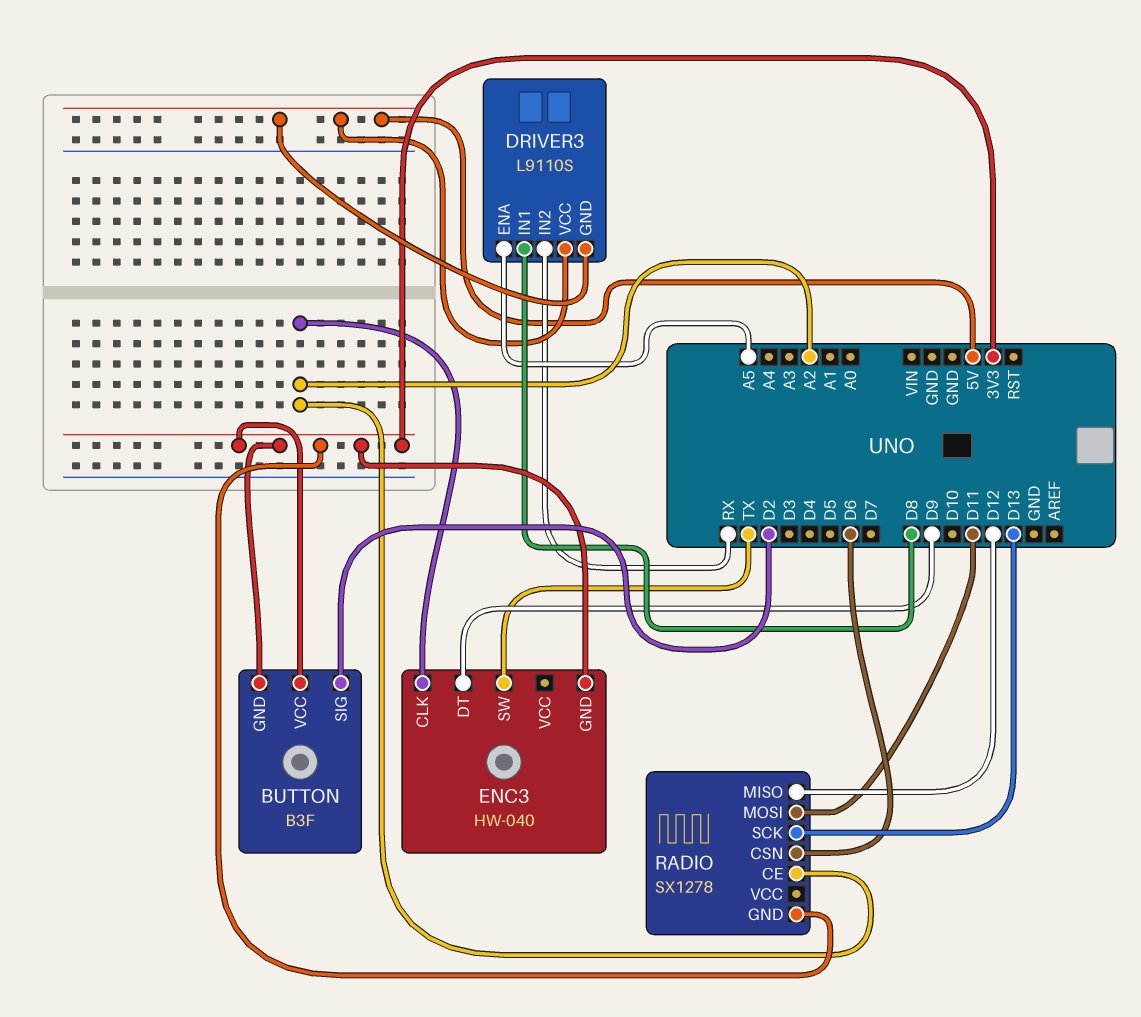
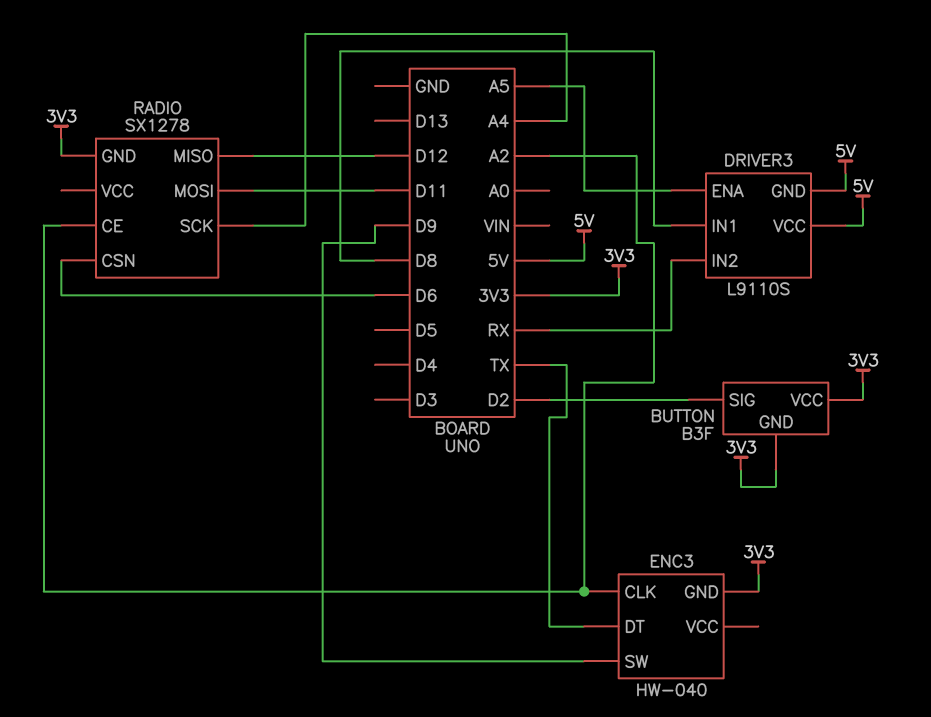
ENC3 pin DT: D9 -> TX
ENC3 pin SW: TX -> D9
RADIO pin SCK: D13 -> A4

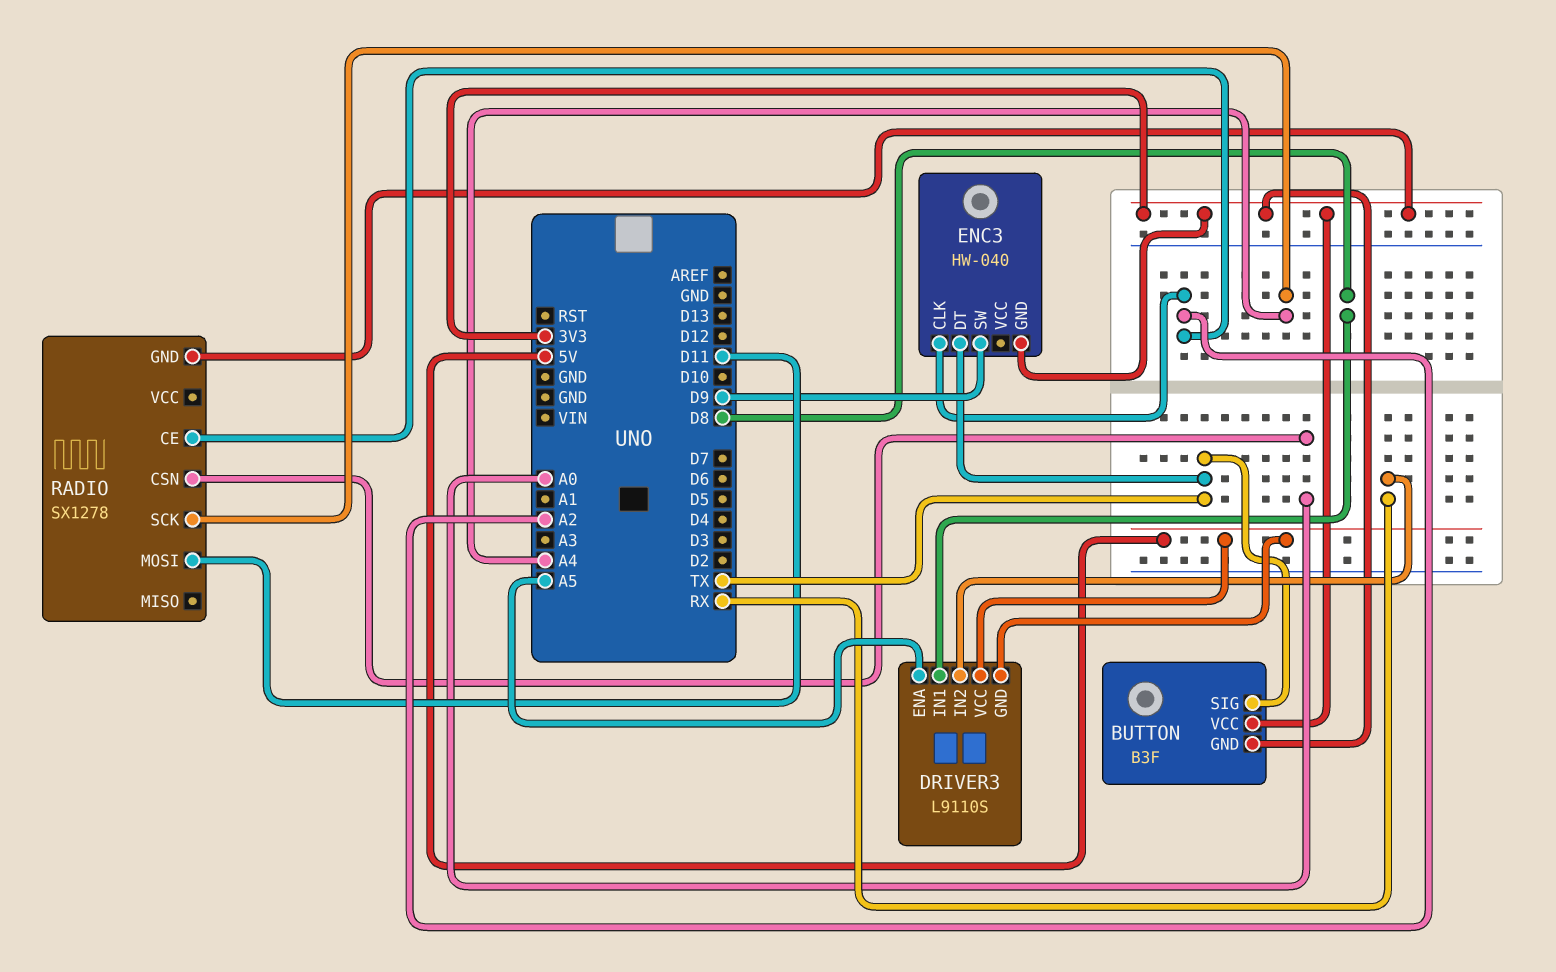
BUTTON pin SIG: D2 -> TX
RADIO pin CSN: D6 -> A0
RADIO pin MISO: D12 -> none

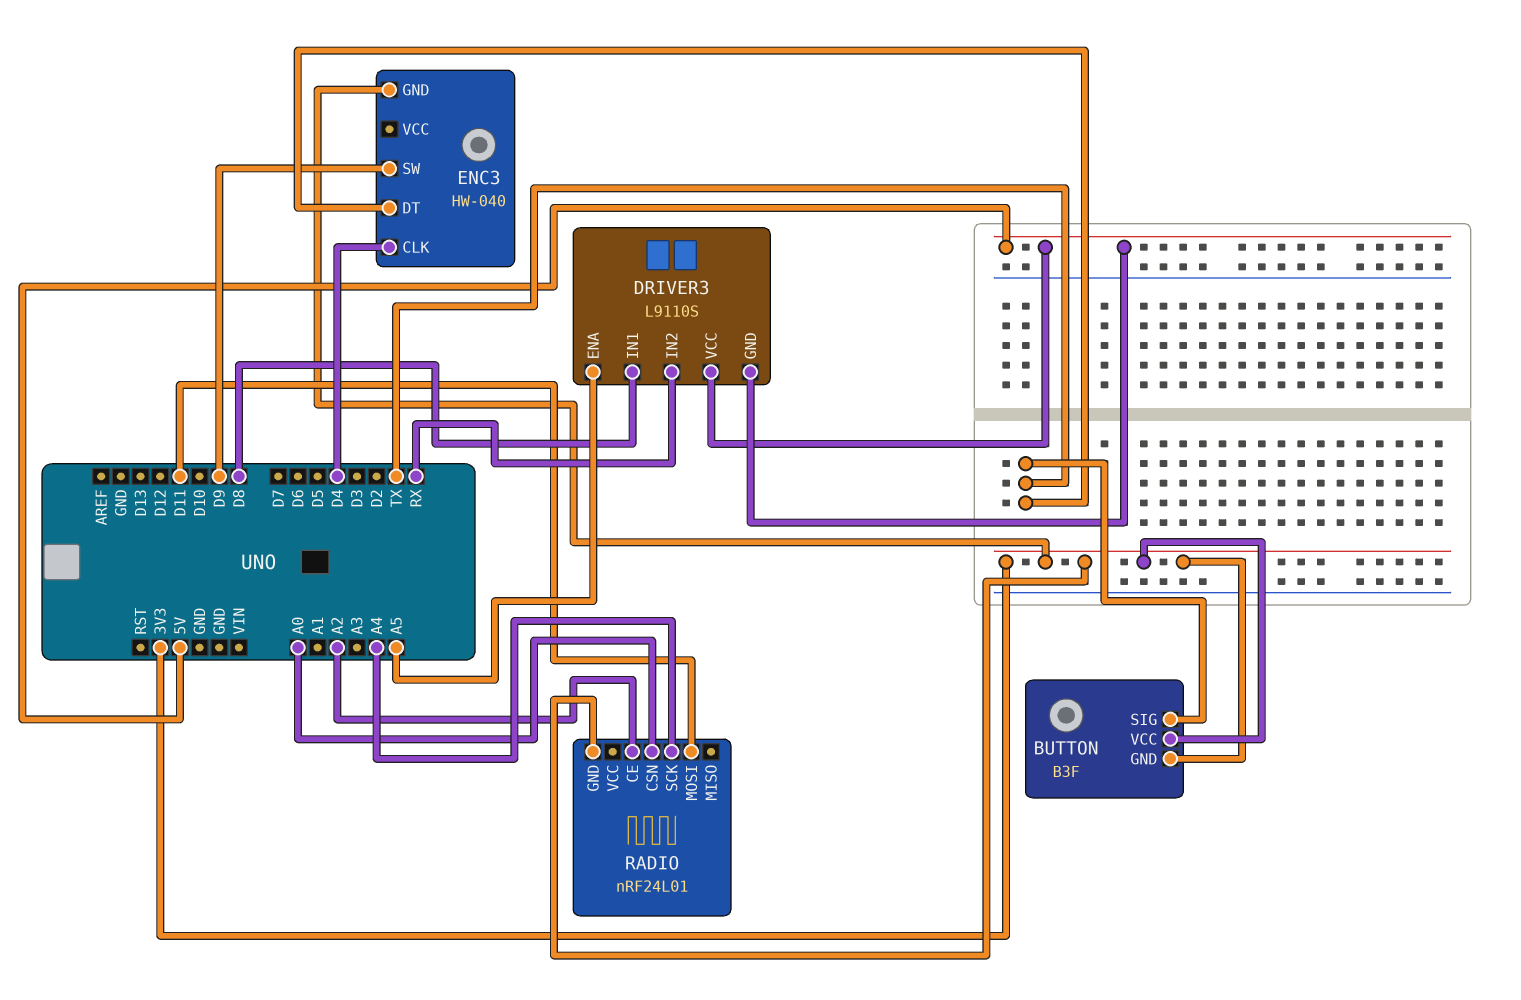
ENC3 pin CLK: A2 -> D4
RADIO: SX1278 -> nRF24L01

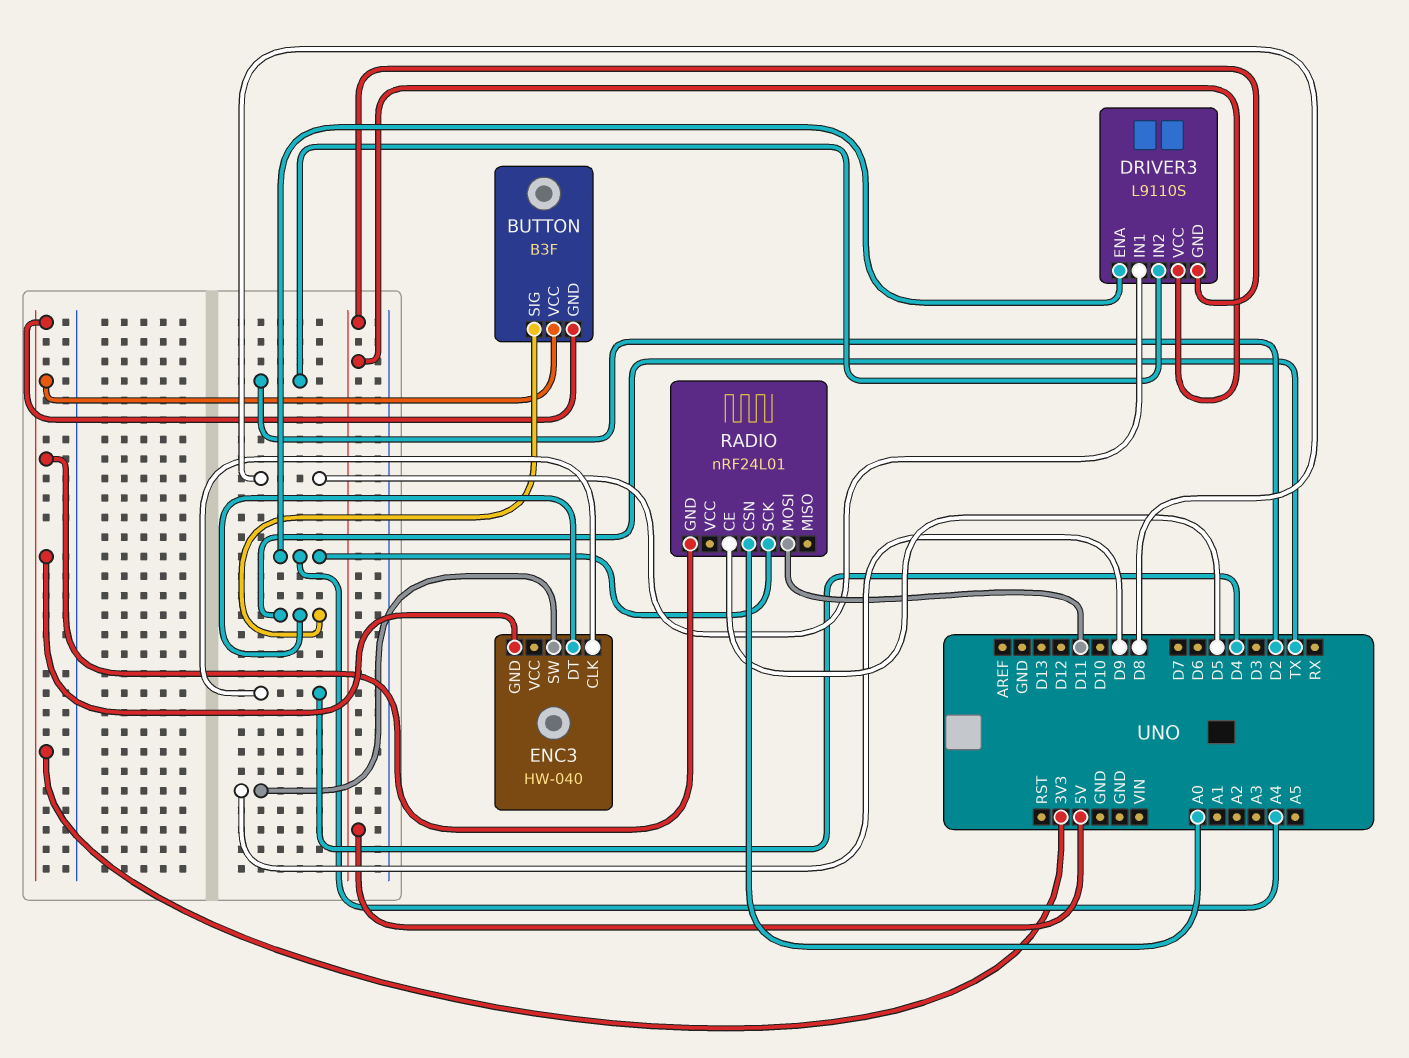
DRIVER3 pin ENA: A5 -> A4
DRIVER3 pin IN2: RX -> D2
RADIO pin CE: A2 -> D5

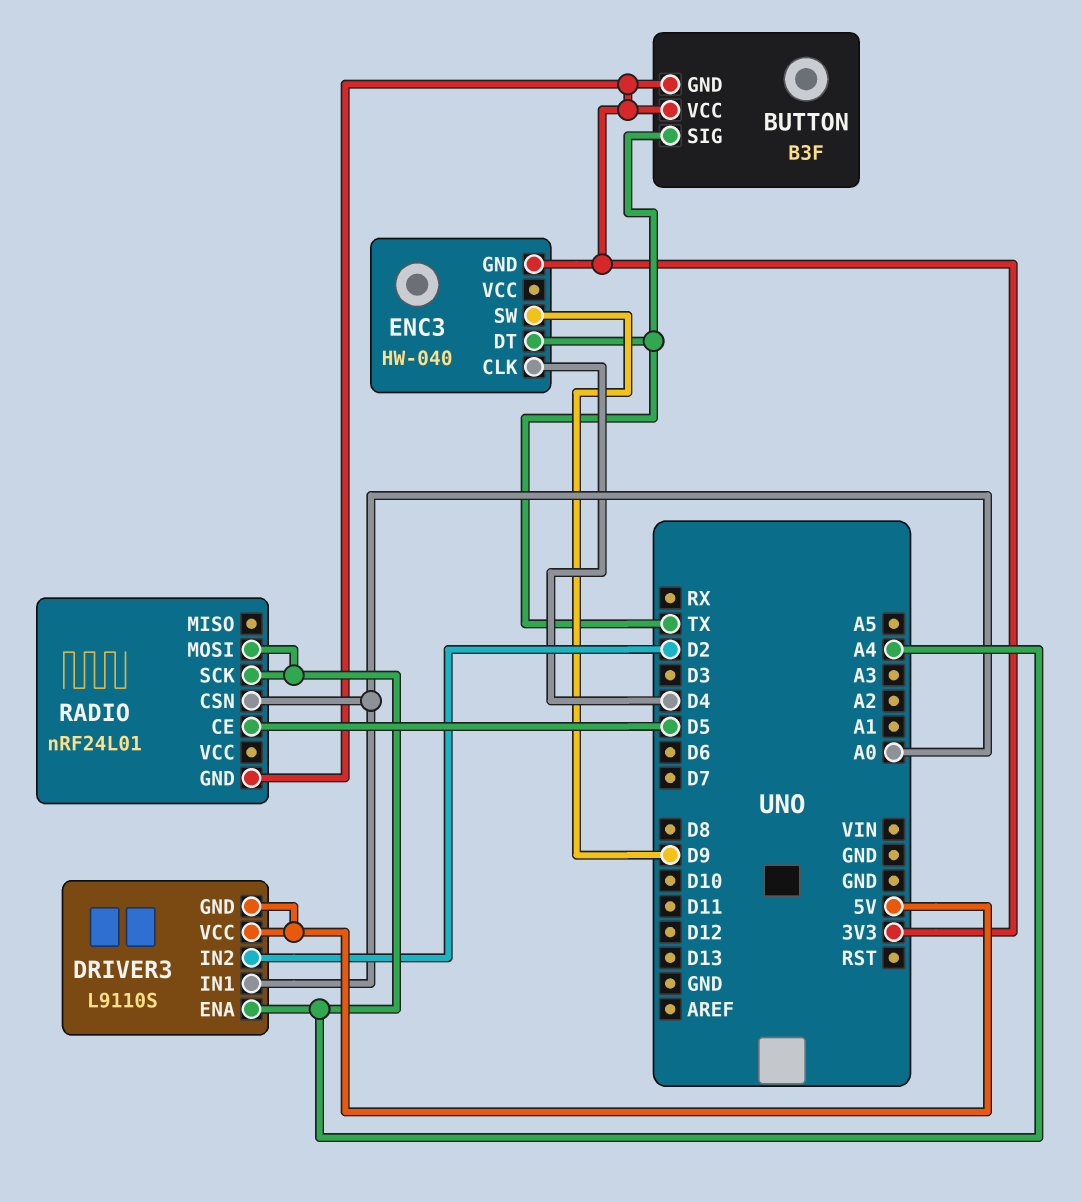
DRIVER3 pin IN1: D8 -> A0
RADIO pin MOSI: D11 -> A4

